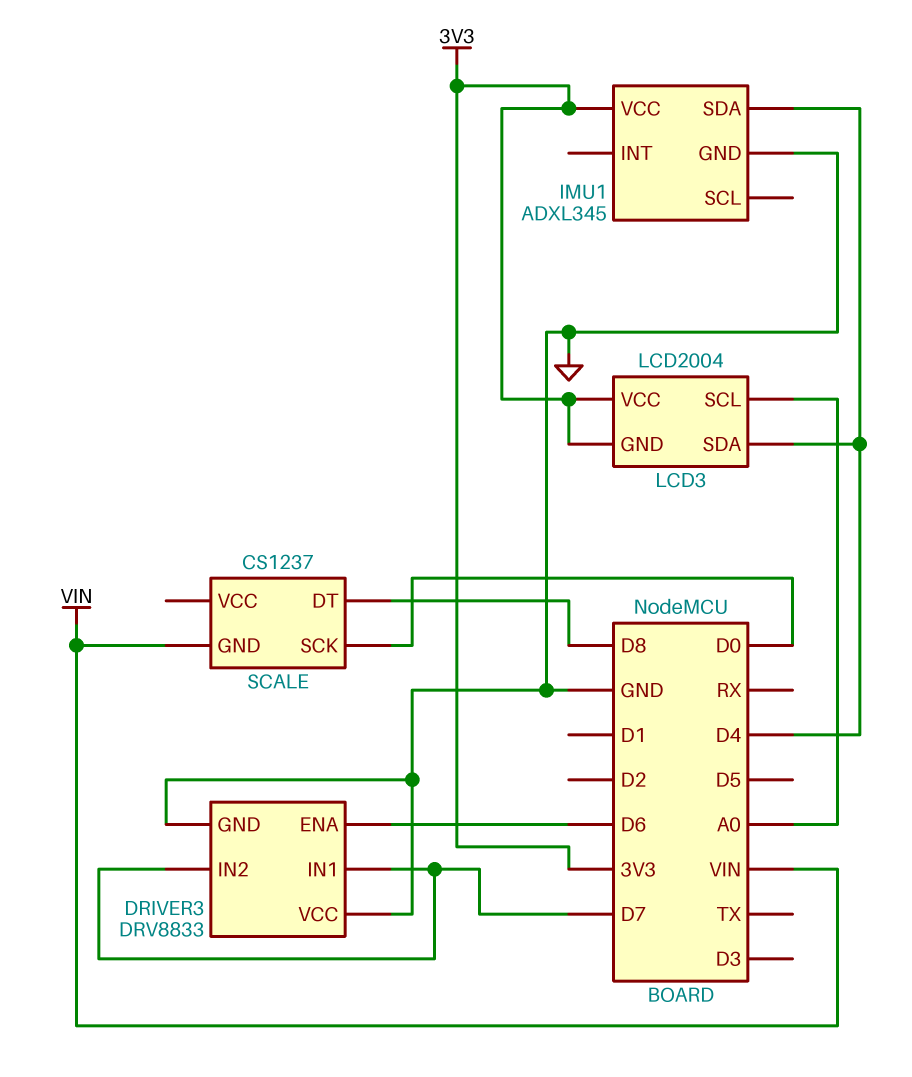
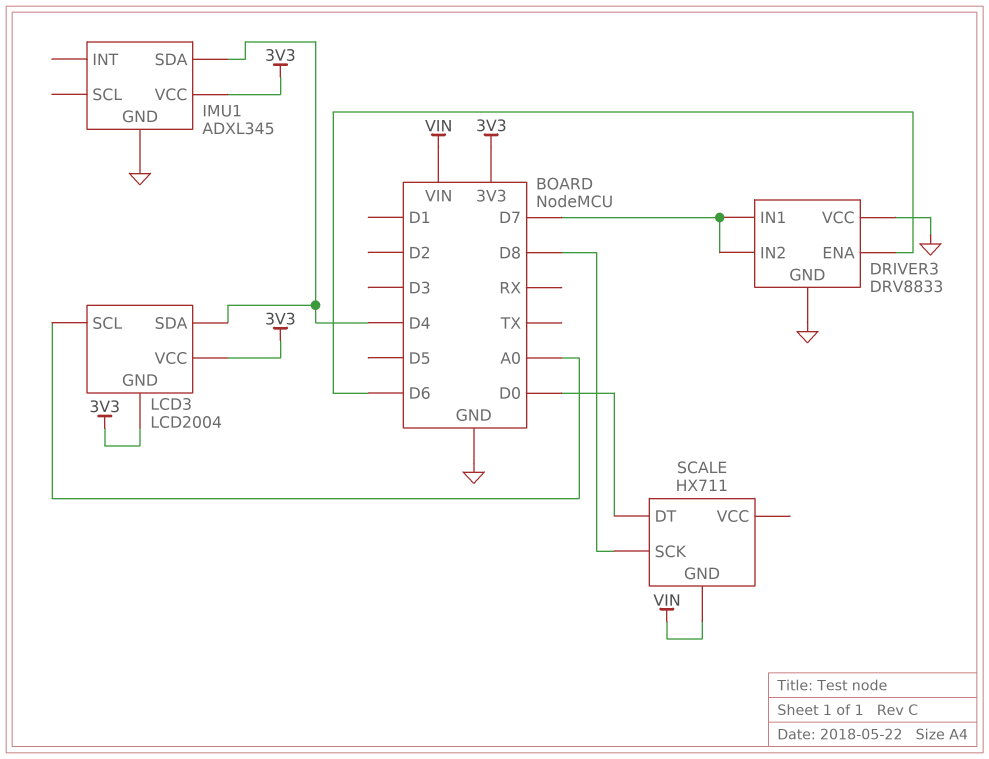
SCALE: CS1237 -> HX711
SCALE pin DT: D8 -> D0
SCALE pin SCK: D0 -> D8

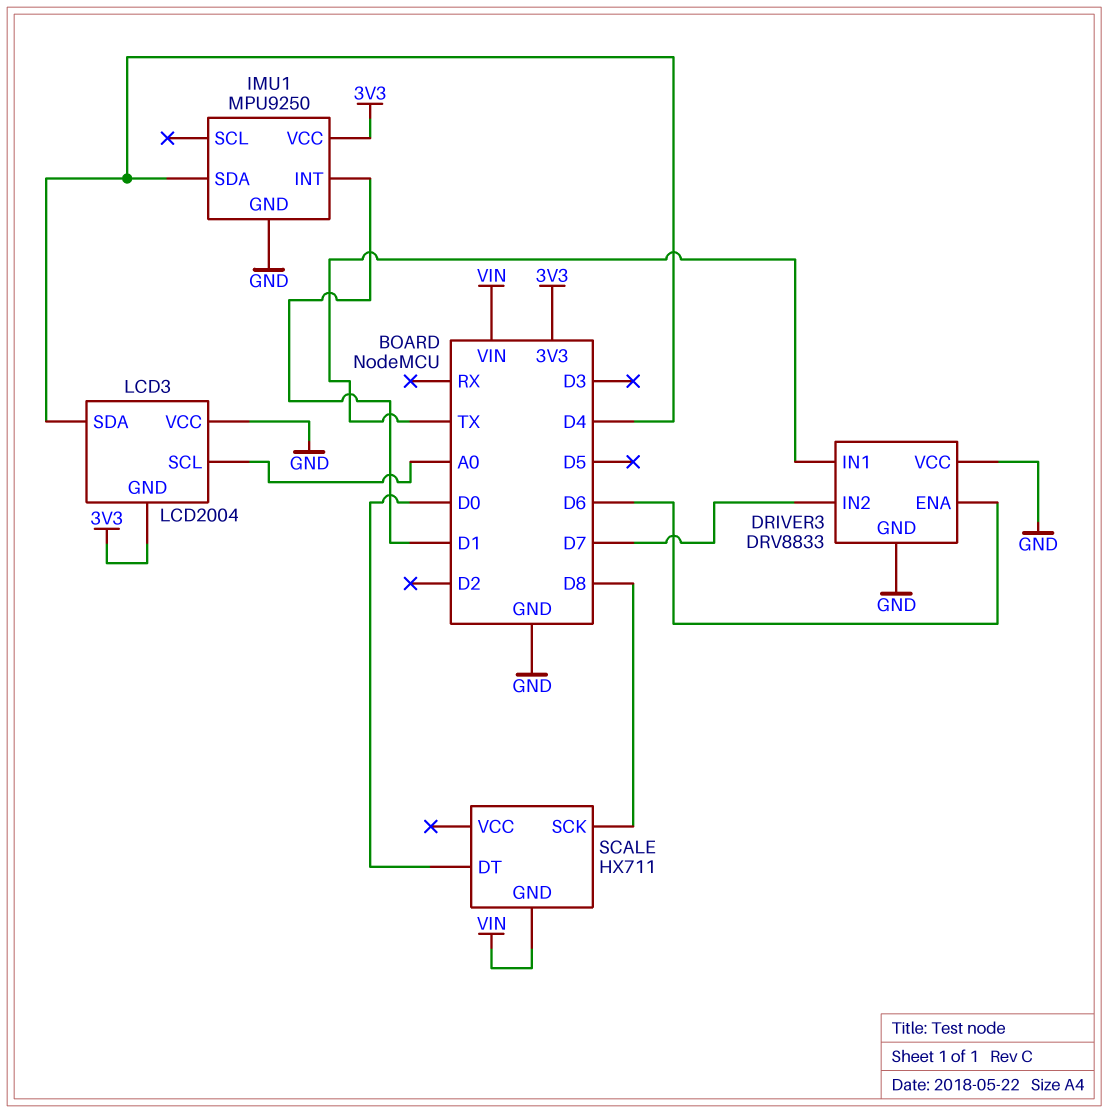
DRIVER3 pin IN1: D7 -> TX
IMU1: ADXL345 -> MPU9250
IMU1 pin INT: none -> D1
LCD3 pin VCC: 3V3 -> GND

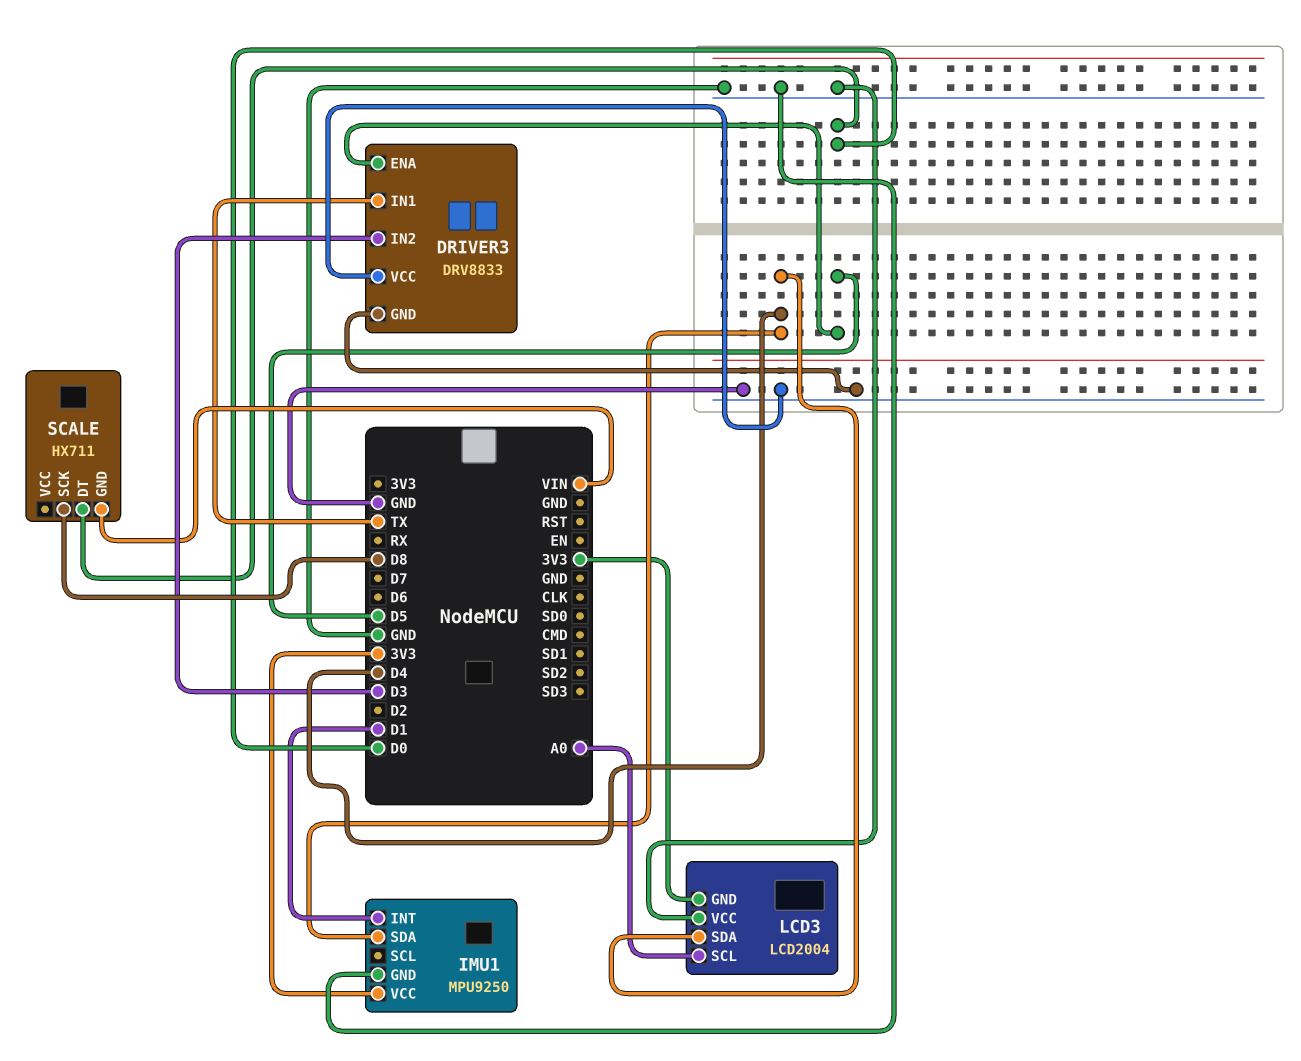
DRIVER3 pin ENA: D6 -> D5
DRIVER3 pin IN2: D7 -> D3

